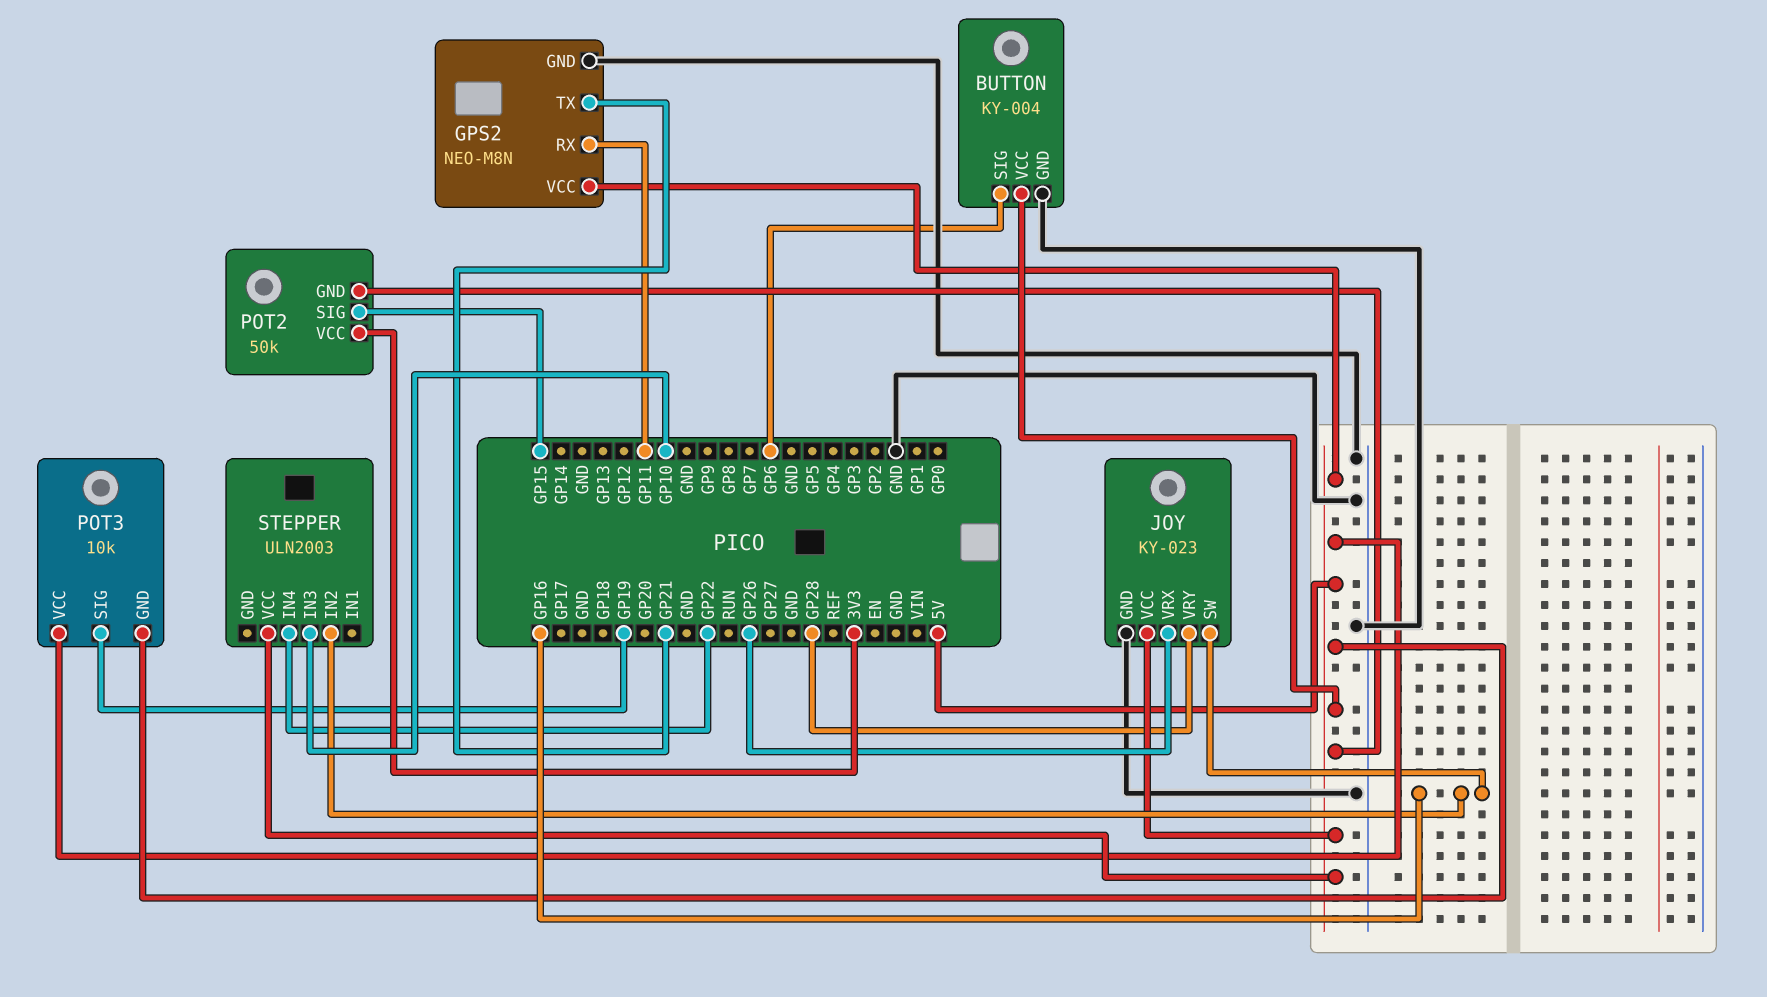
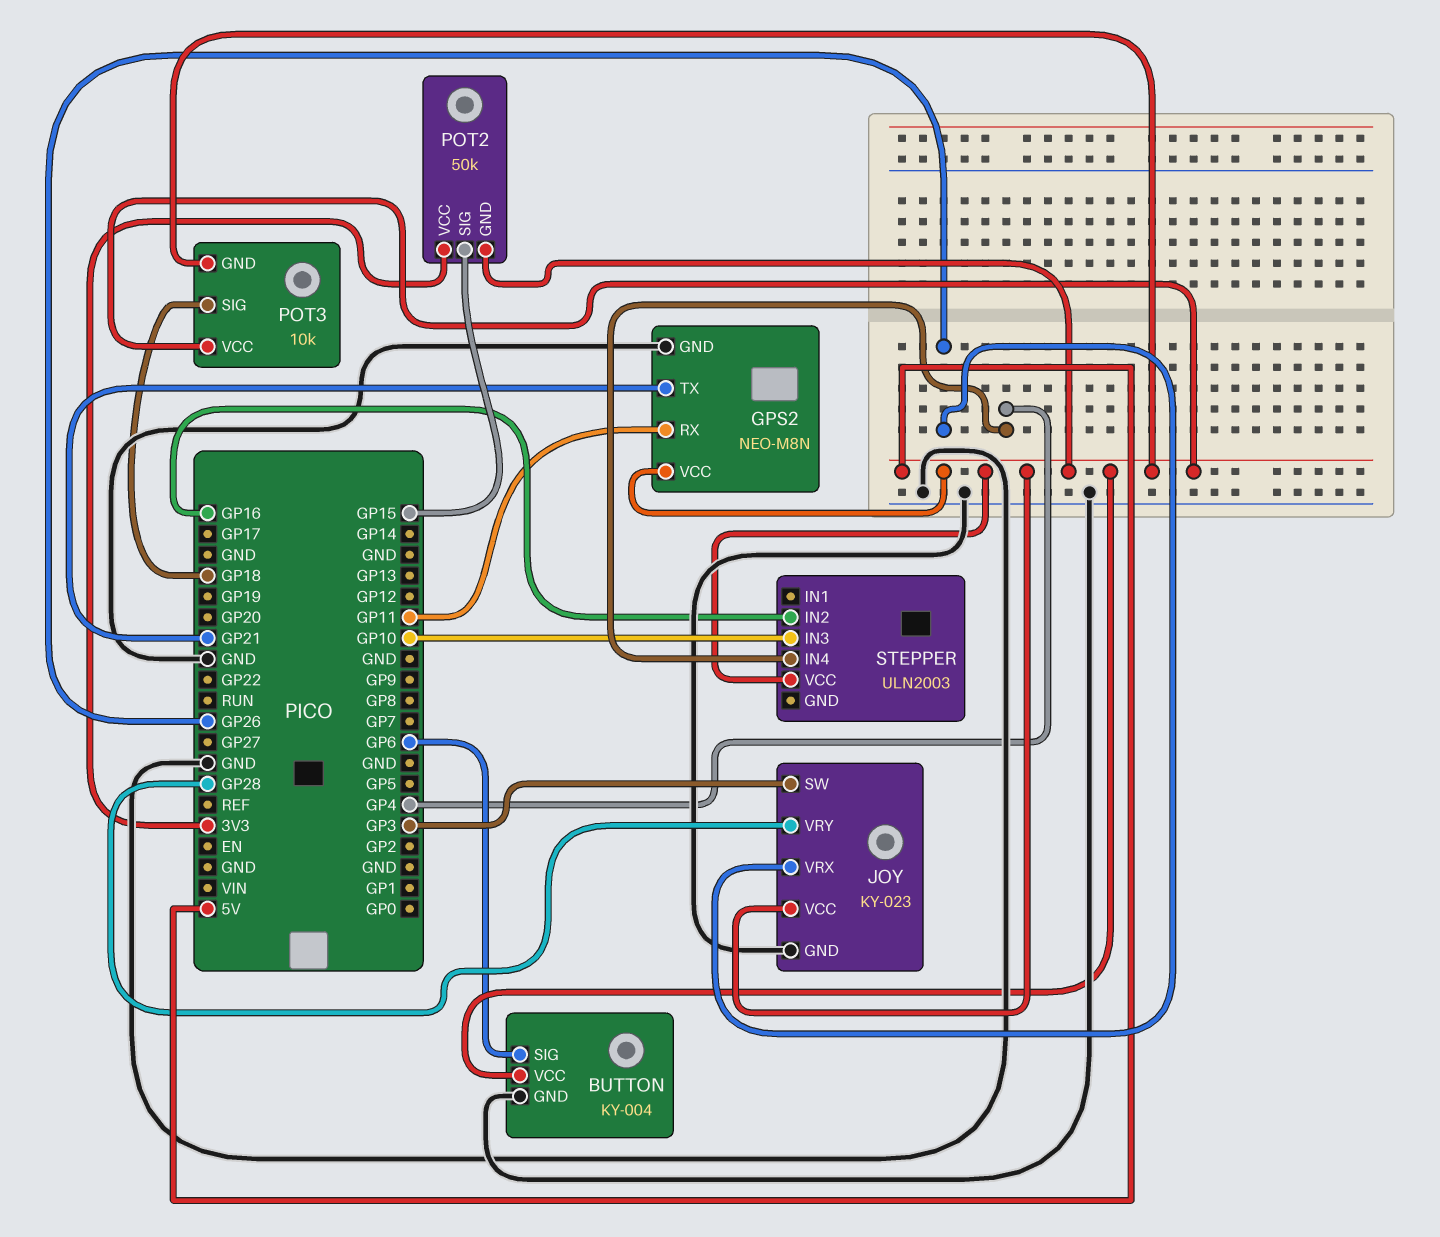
JOY pin SW: GP16 -> GP3
POT3 pin SIG: GP19 -> GP18
STEPPER pin IN4: GP22 -> GP4

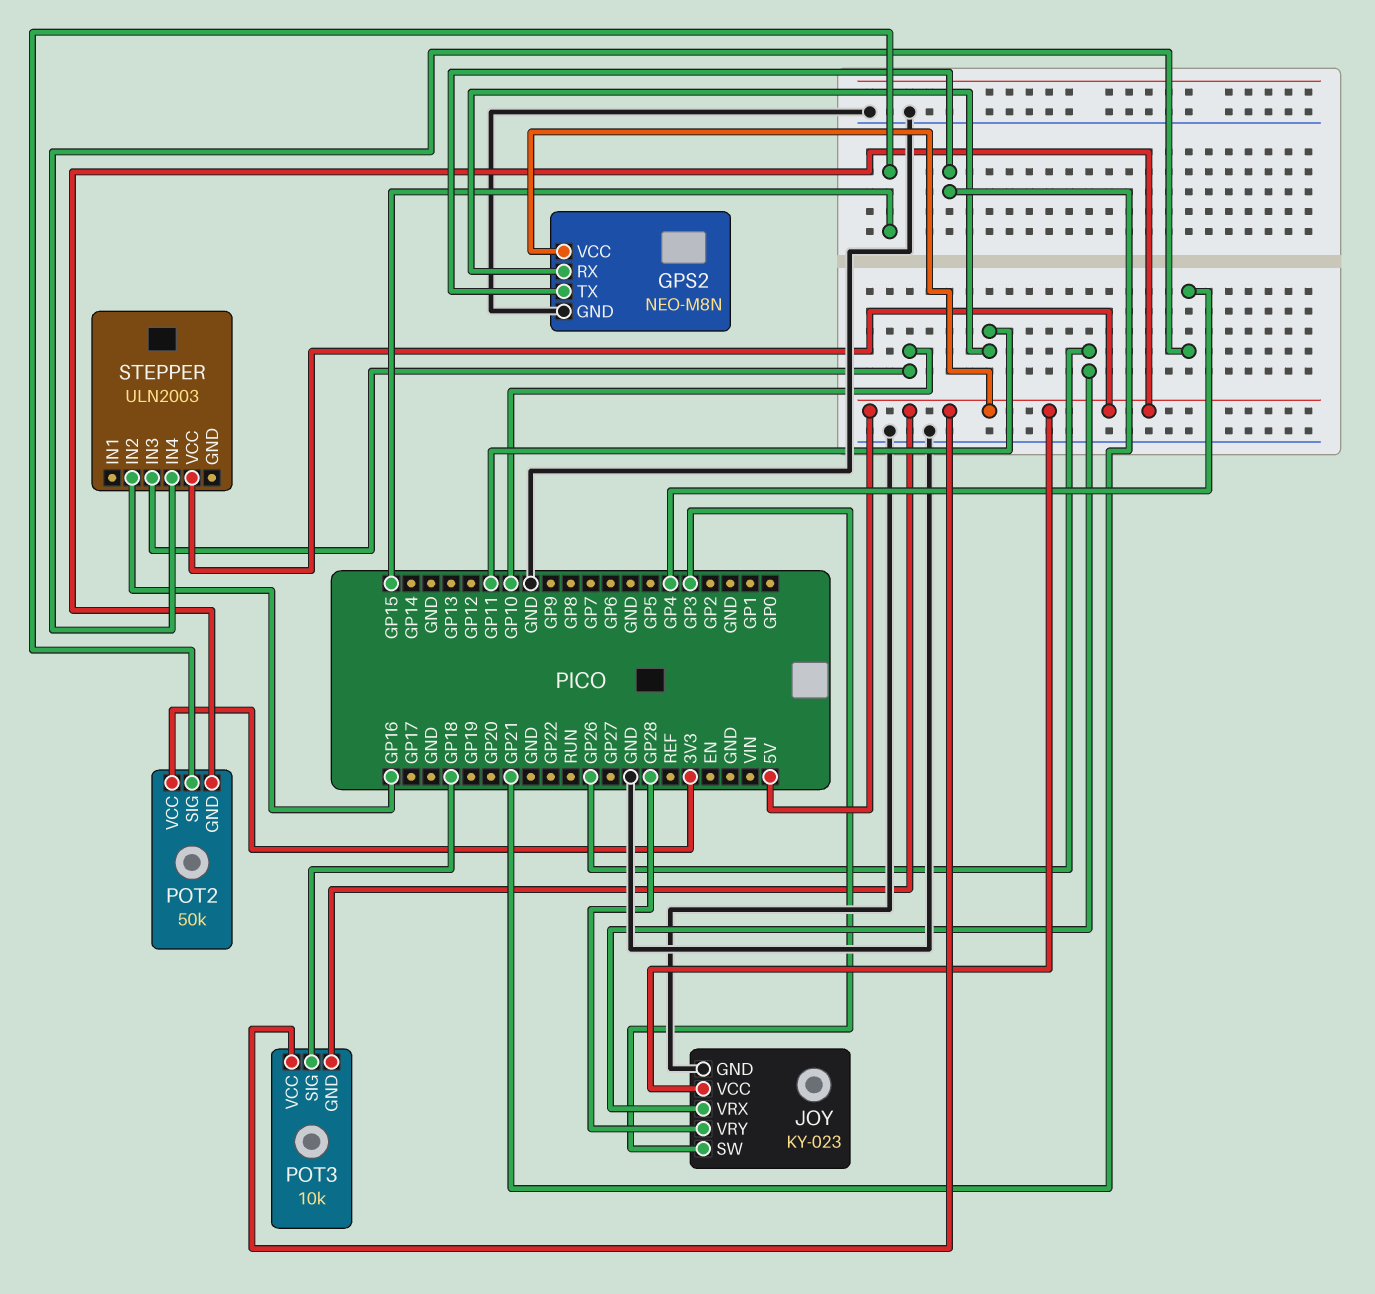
BUTTON: KY-004 -> none
BUTTON pin GND: GND -> none
BUTTON pin SIG: GP6 -> none
BUTTON pin VCC: 5V -> none

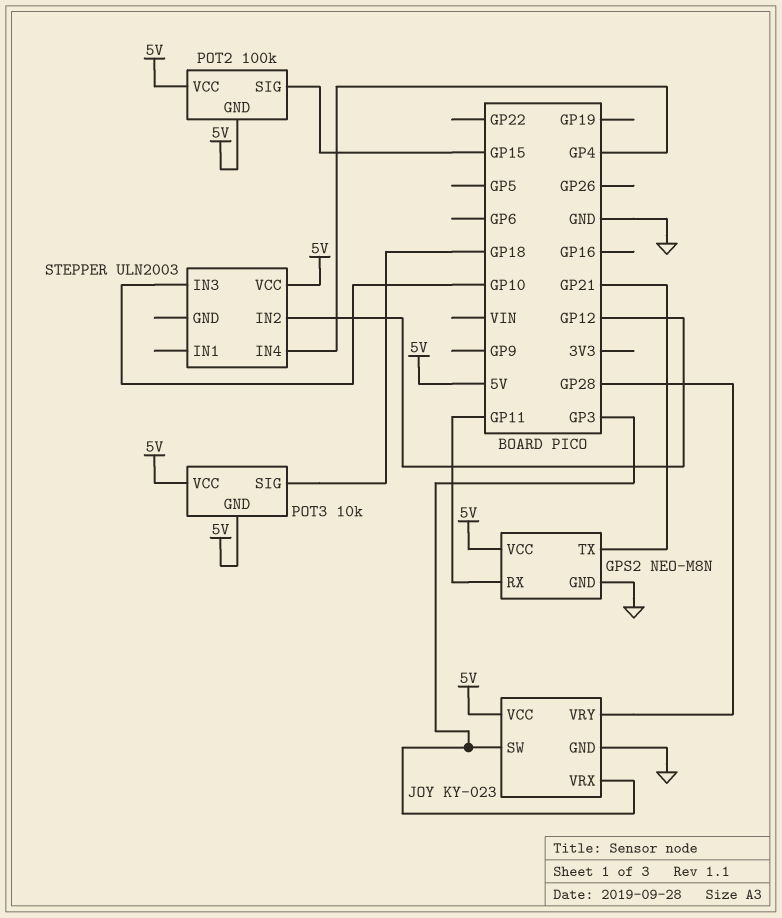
JOY pin VRX: GP26 -> GP3
POT2: 50k -> 100k
POT2 pin VCC: 3V3 -> 5V
STEPPER pin IN2: GP16 -> GP12

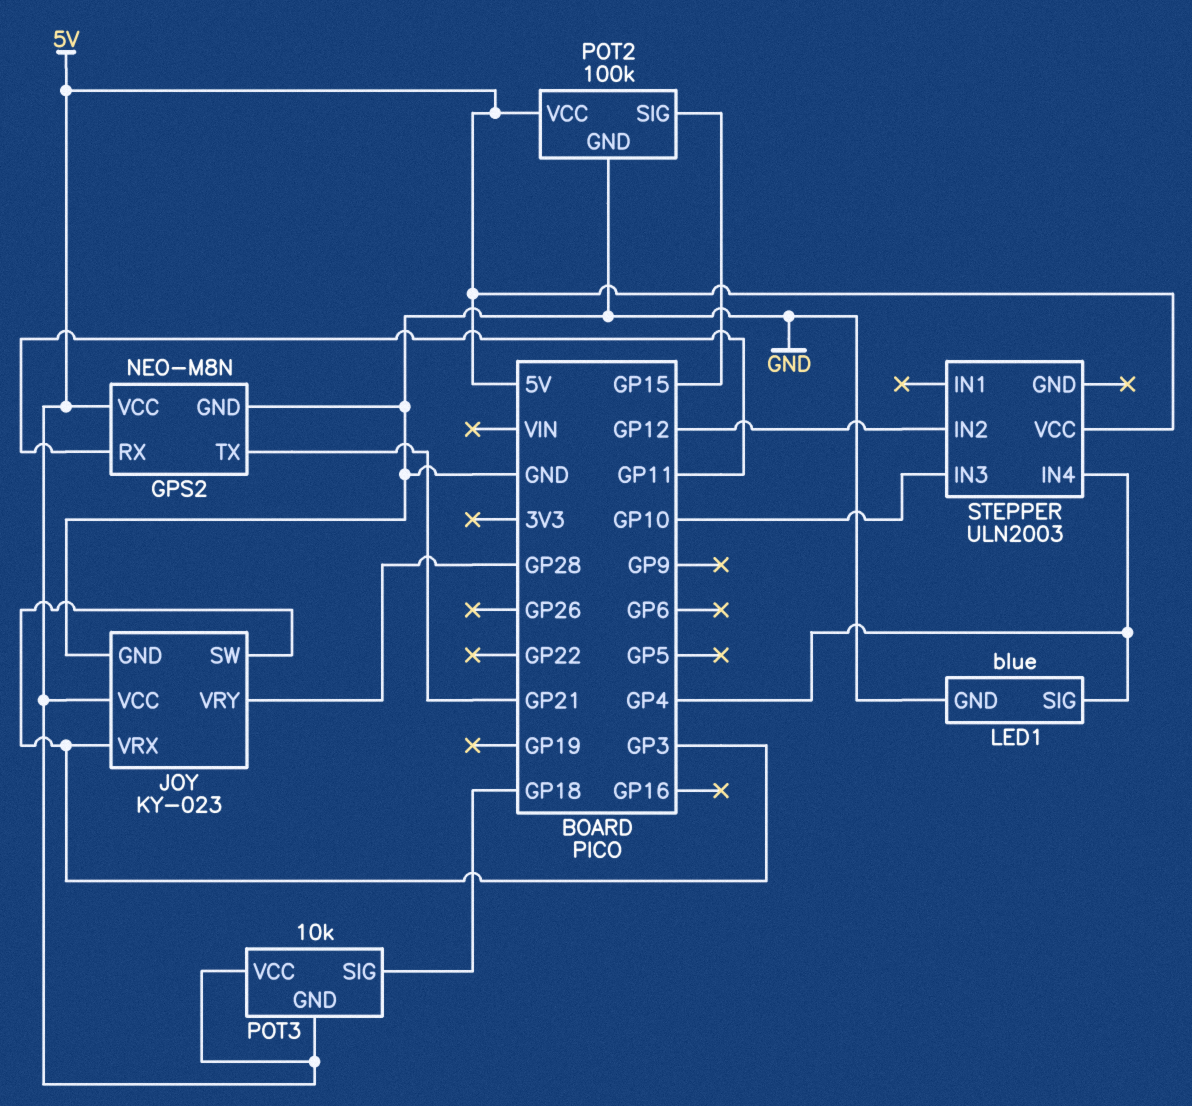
LED1: none -> blue
LED1 pin GND: none -> GND
LED1 pin SIG: none -> GP4
POT2 pin GND: 5V -> GND

